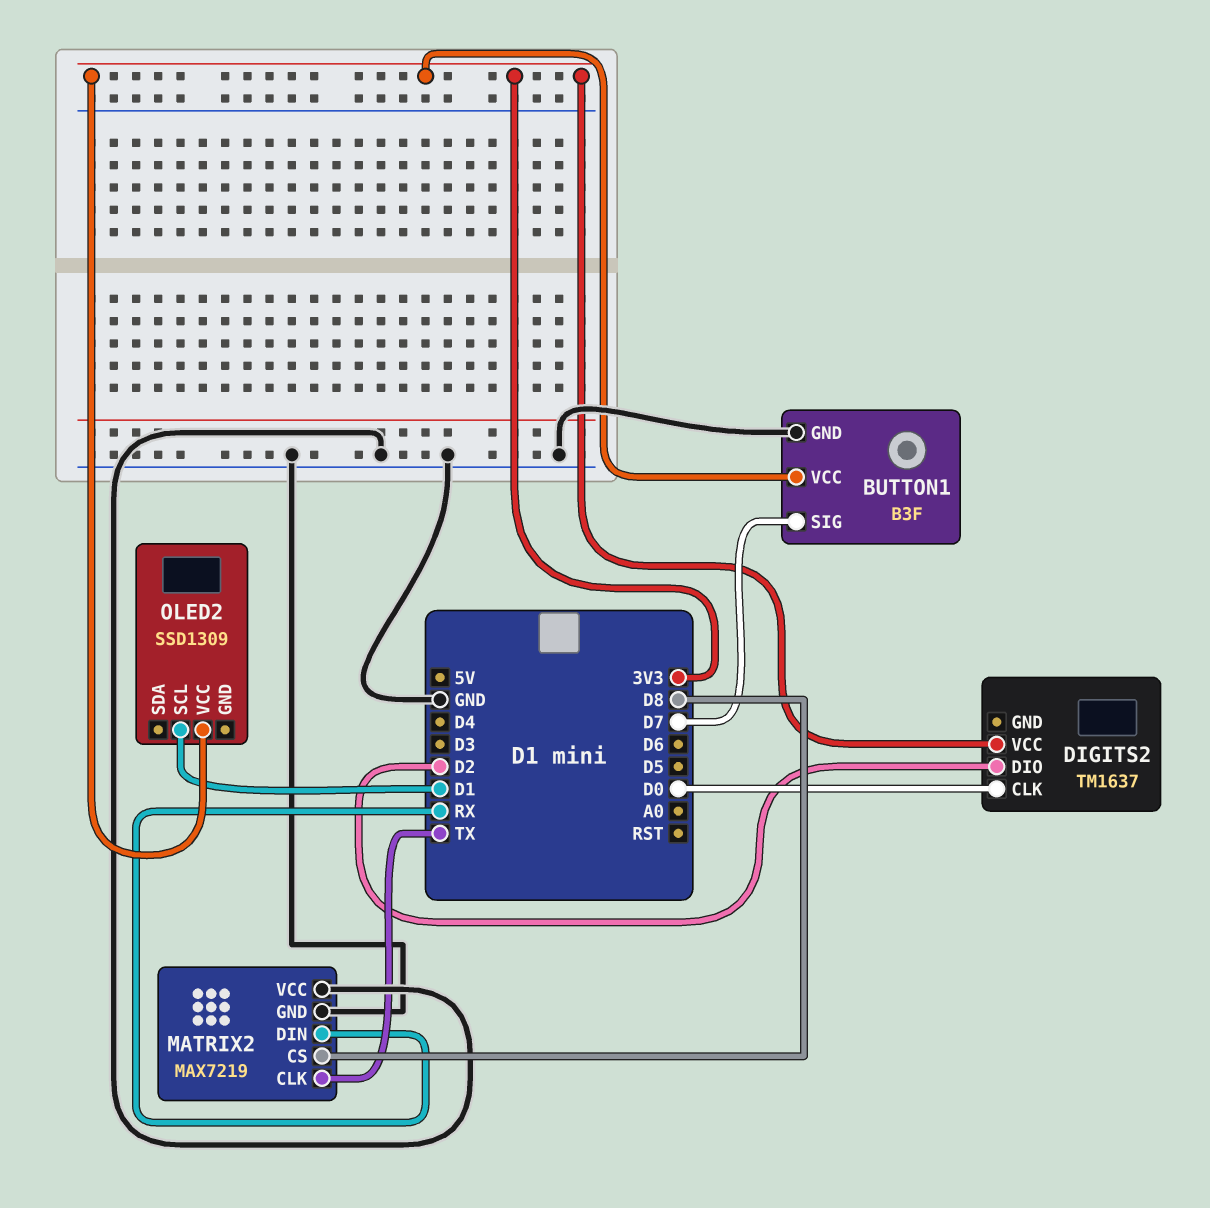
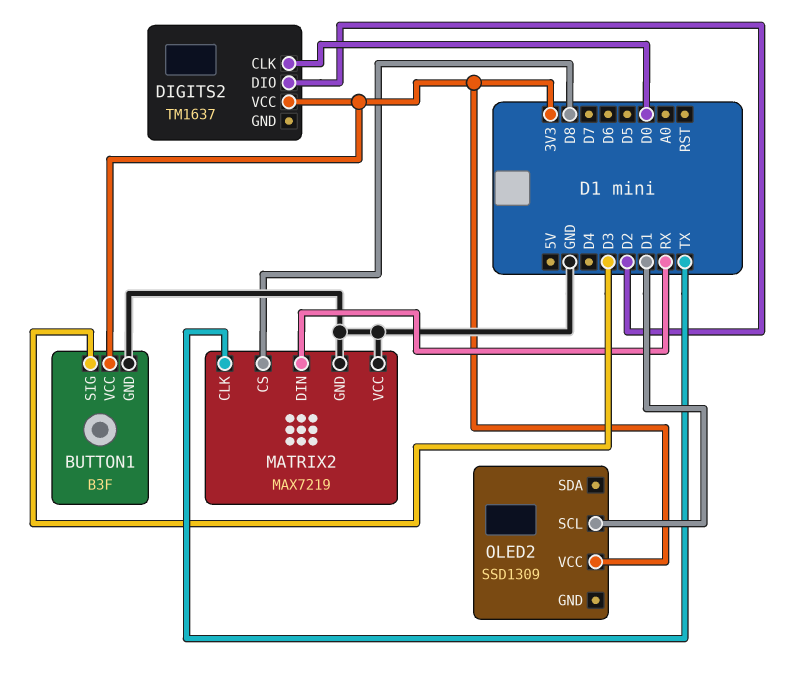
BUTTON1 pin SIG: D7 -> D3

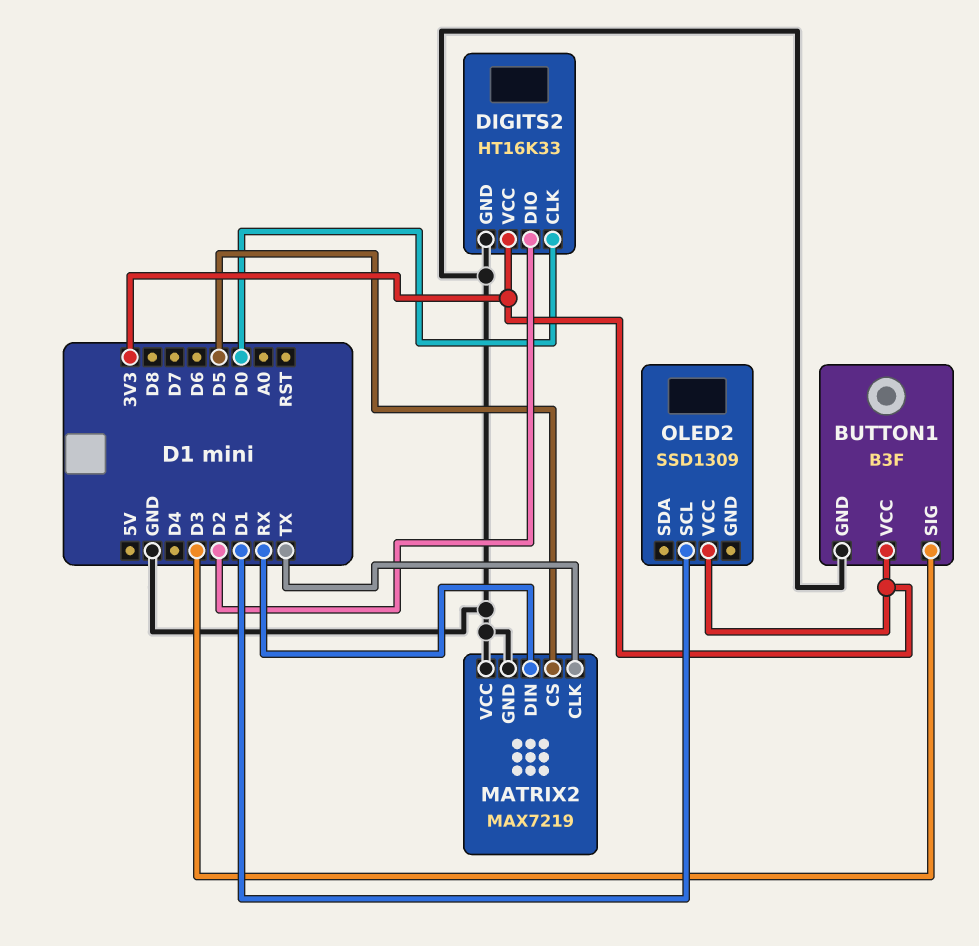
DIGITS2: TM1637 -> HT16K33
DIGITS2 pin GND: none -> GND
MATRIX2 pin CS: D8 -> D5

